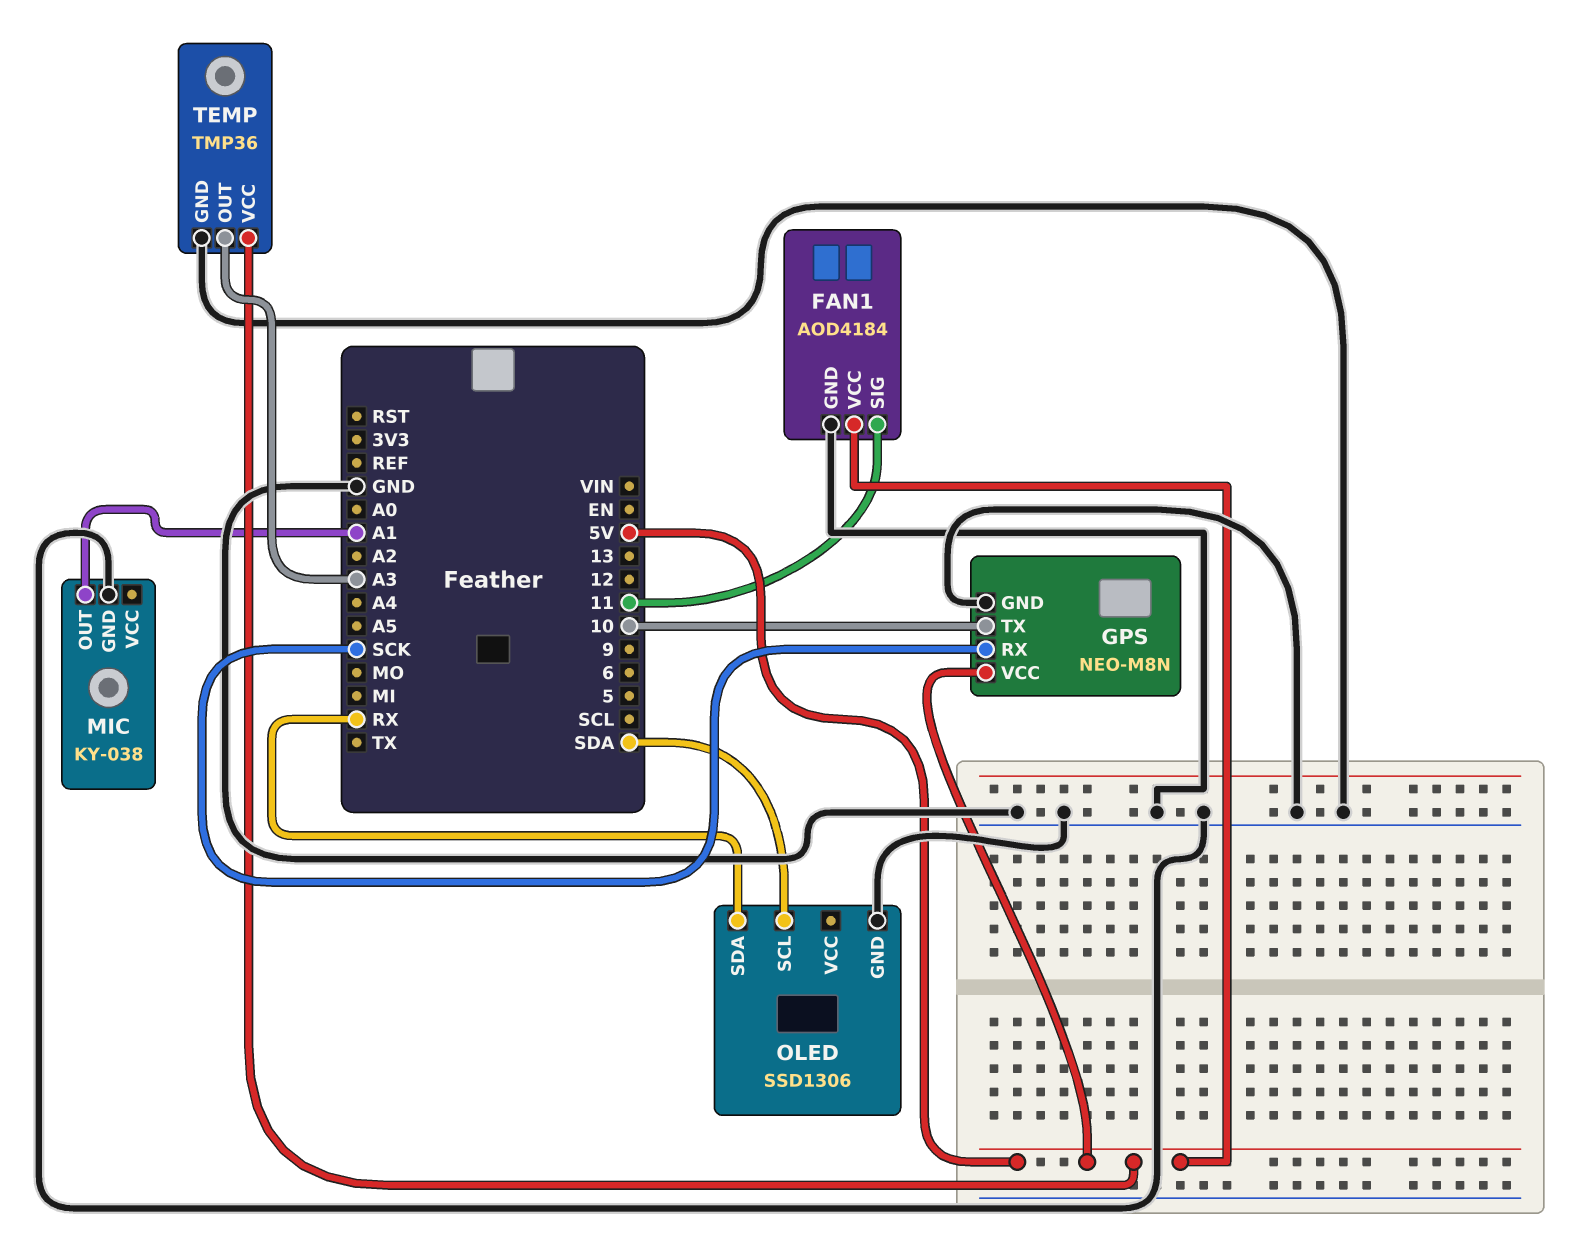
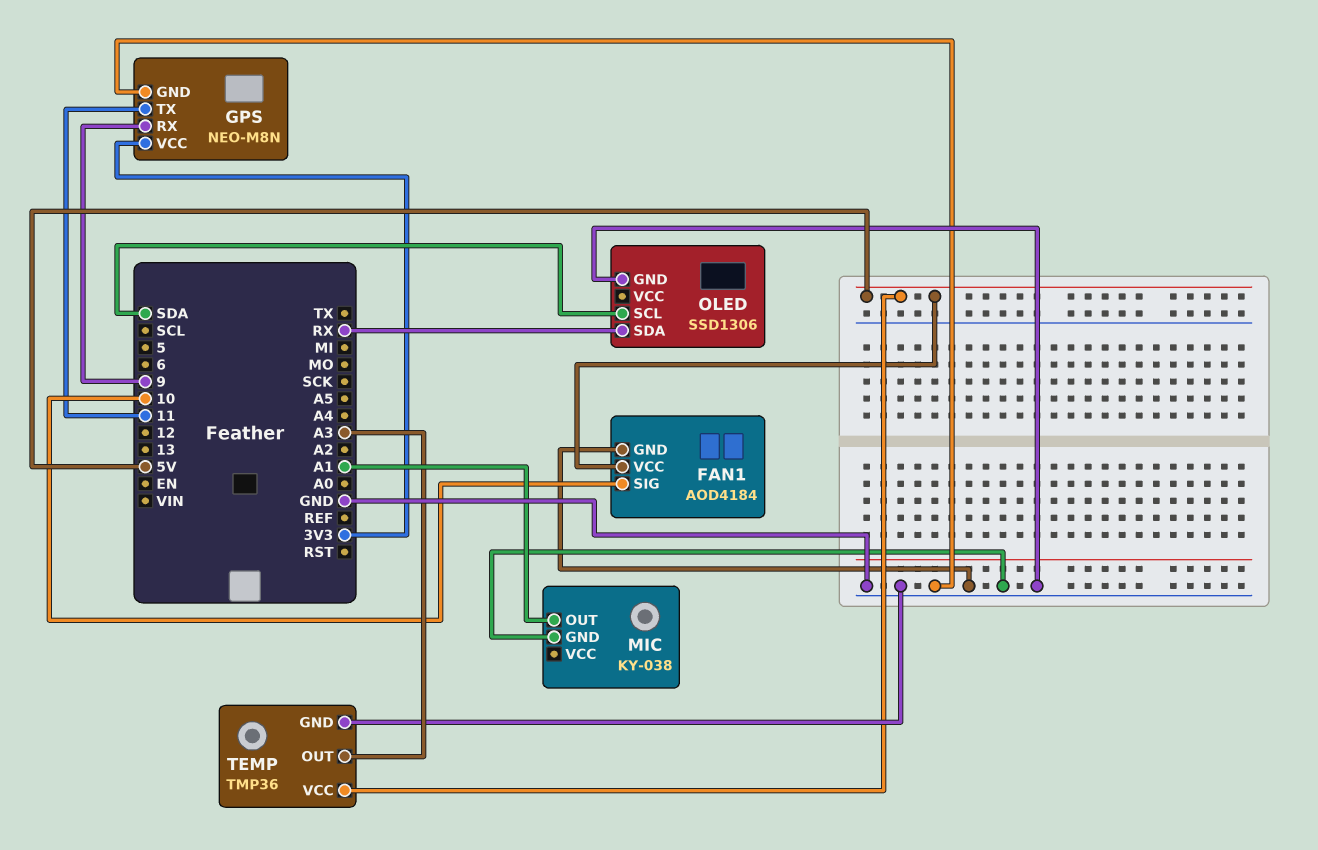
FAN1 pin SIG: 11 -> 10
GPS pin RX: SCK -> 9
GPS pin TX: 10 -> 11
GPS pin VCC: 5V -> 3V3

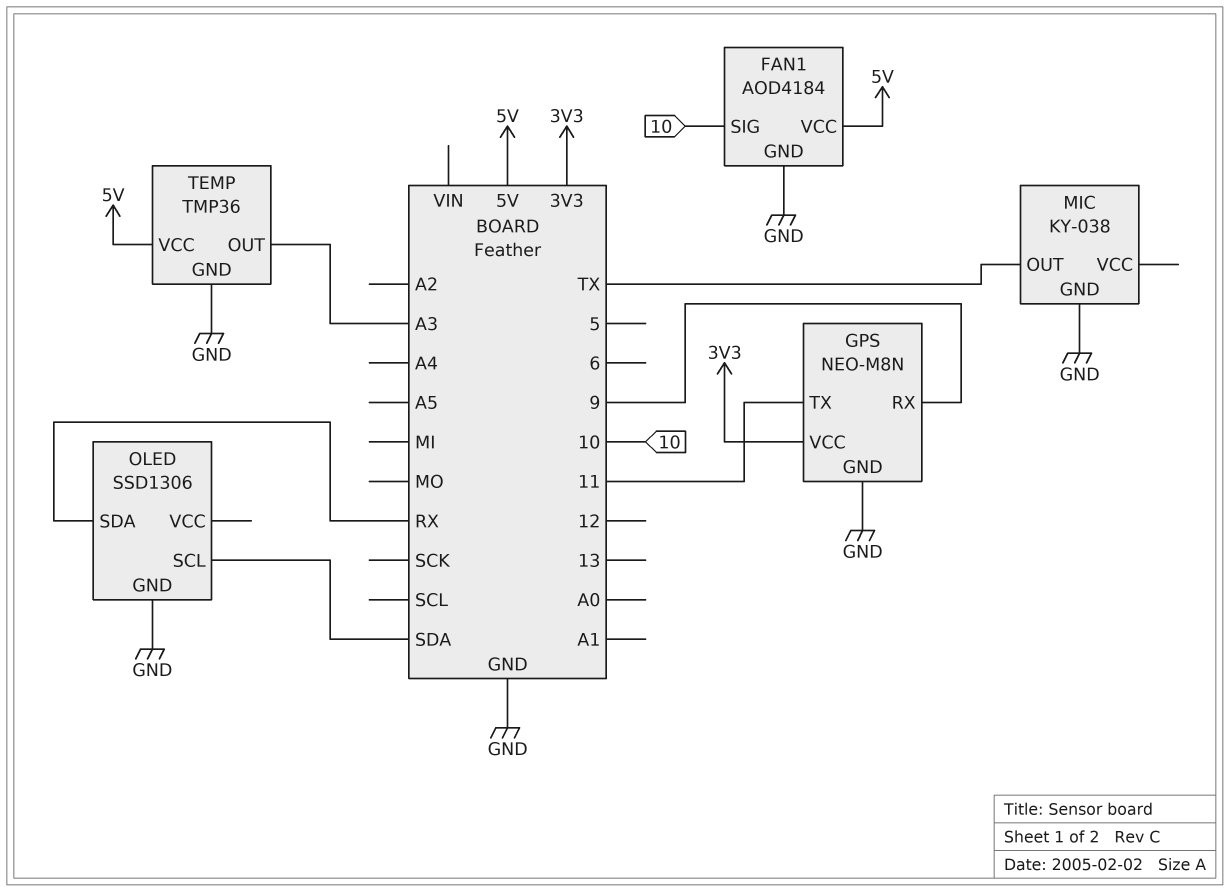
MIC pin OUT: A1 -> TX

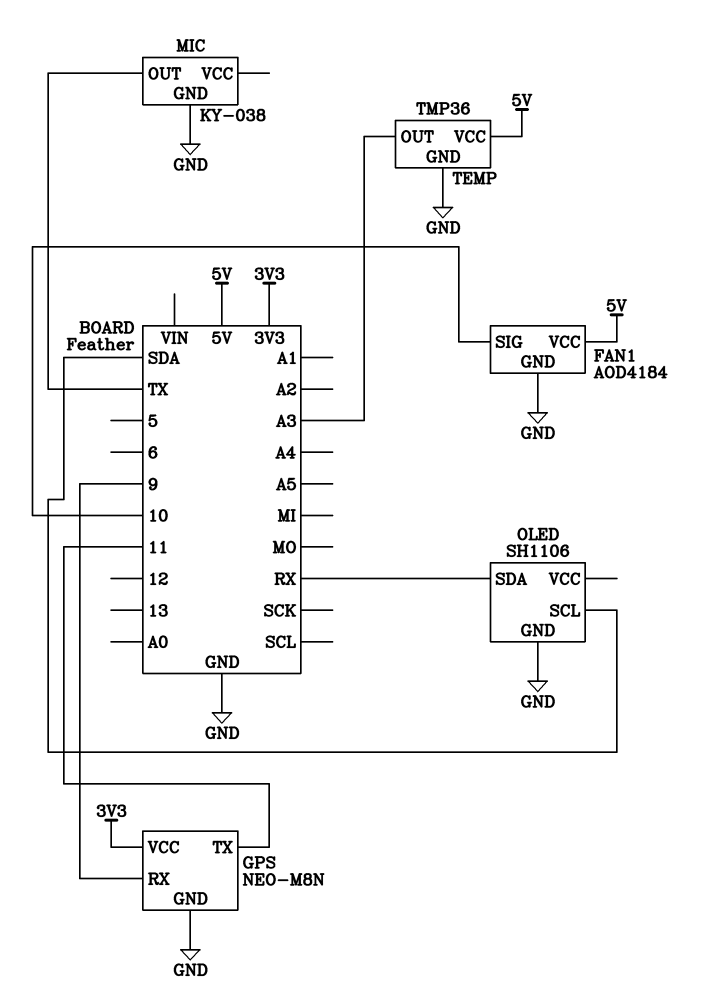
OLED: SSD1306 -> SH1106

